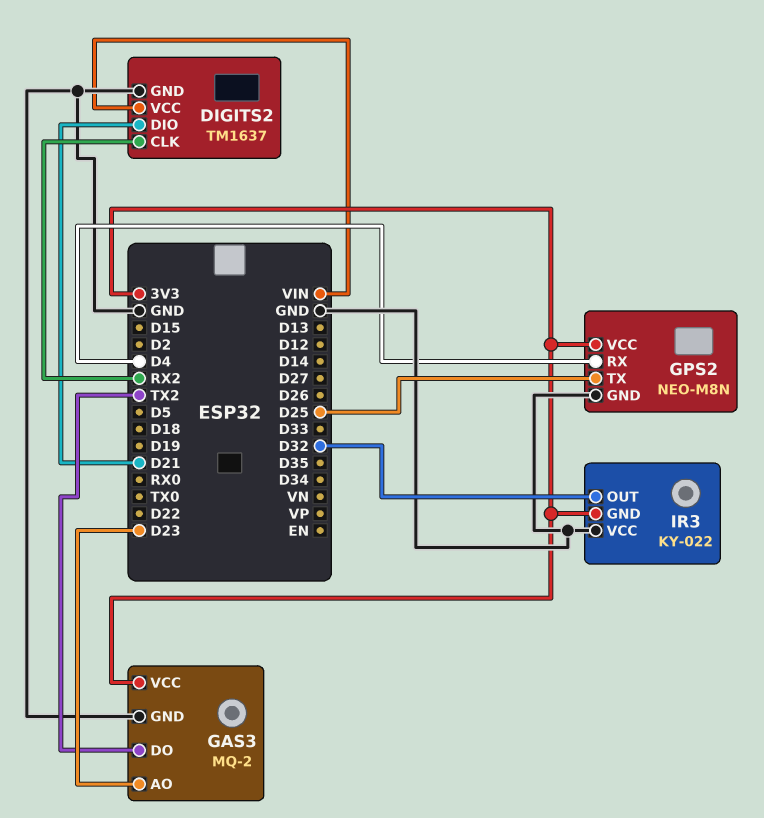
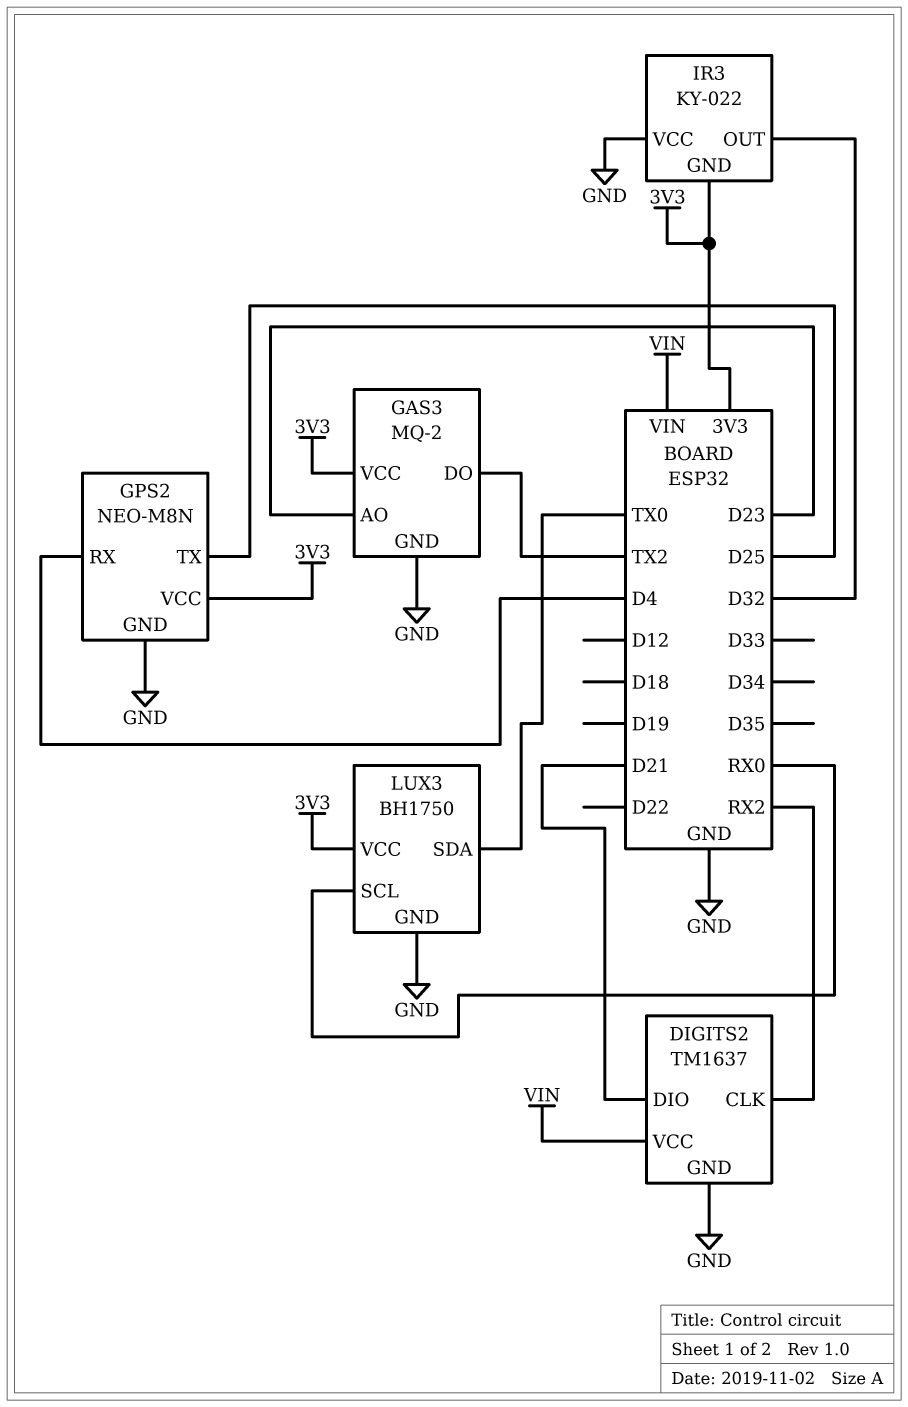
LUX3: none -> BH1750
LUX3 pin GND: none -> GND
LUX3 pin SCL: none -> RX0
LUX3 pin SDA: none -> TX0
LUX3 pin VCC: none -> 3V3

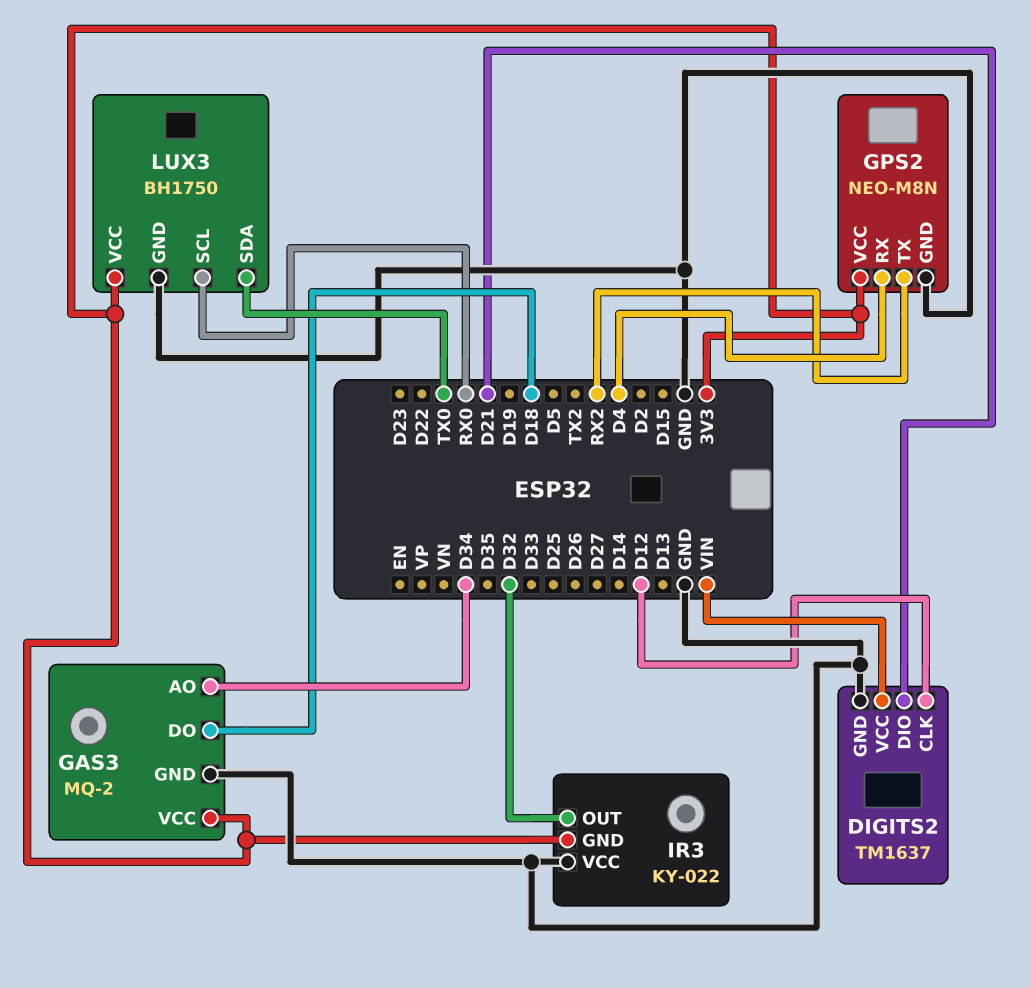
DIGITS2 pin CLK: RX2 -> D12
GAS3 pin AO: D23 -> D34
GAS3 pin DO: TX2 -> D18
GPS2 pin TX: D25 -> RX2

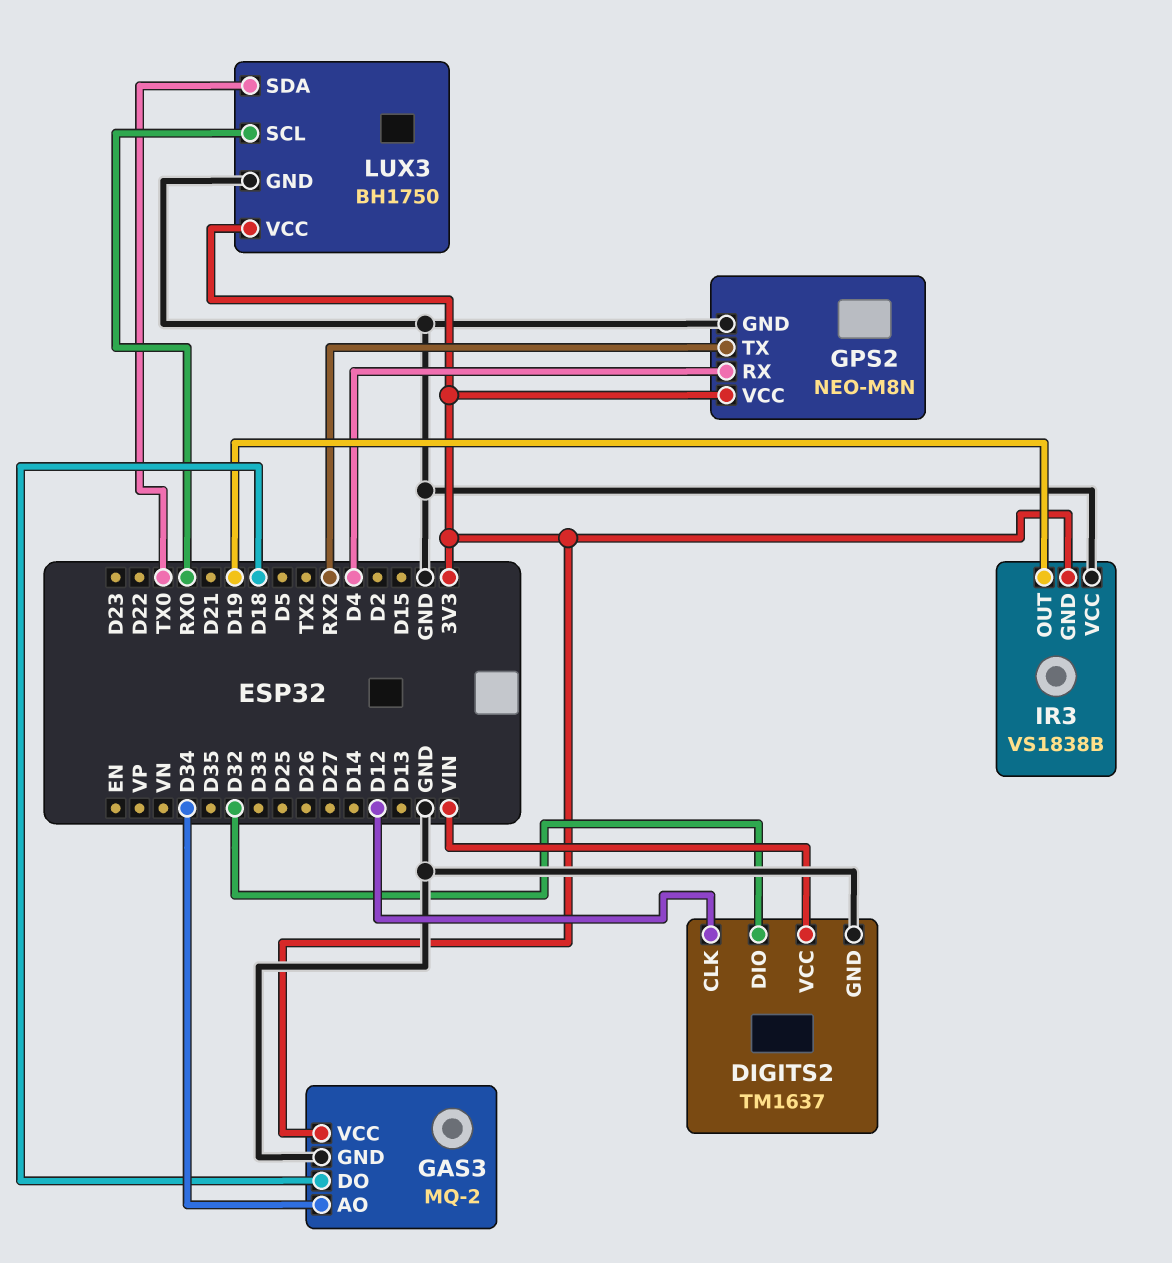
DIGITS2 pin DIO: D21 -> D32
IR3: KY-022 -> VS1838B
IR3 pin OUT: D32 -> D19

